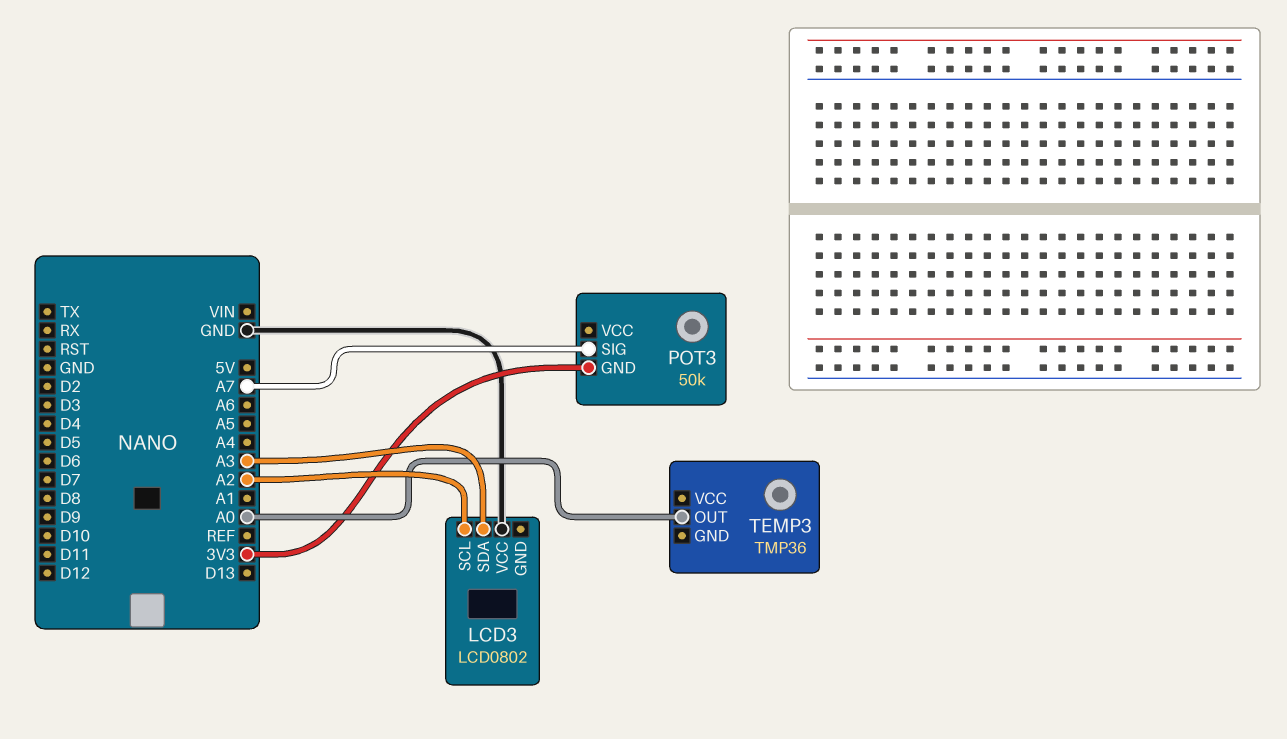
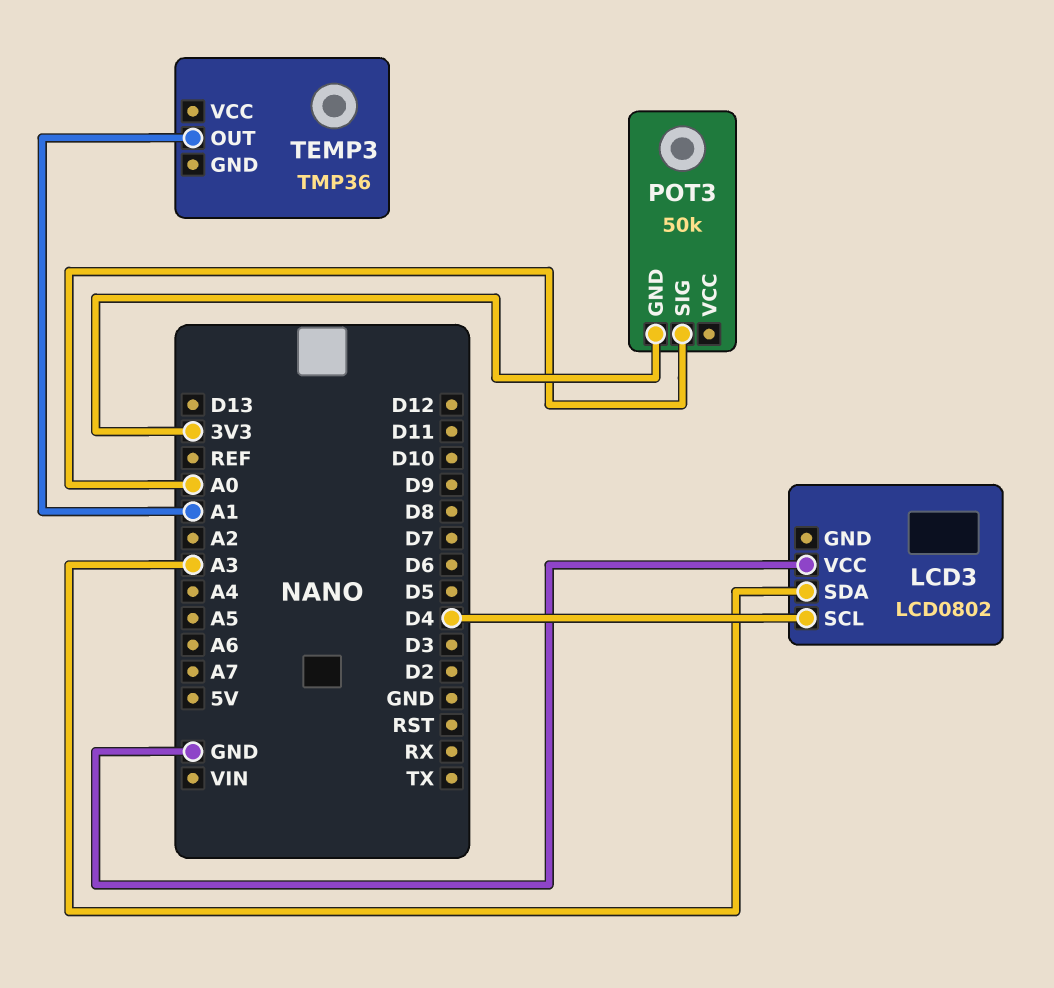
LCD3 pin SCL: A2 -> D4
POT3 pin SIG: A7 -> A0
TEMP3 pin OUT: A0 -> A1

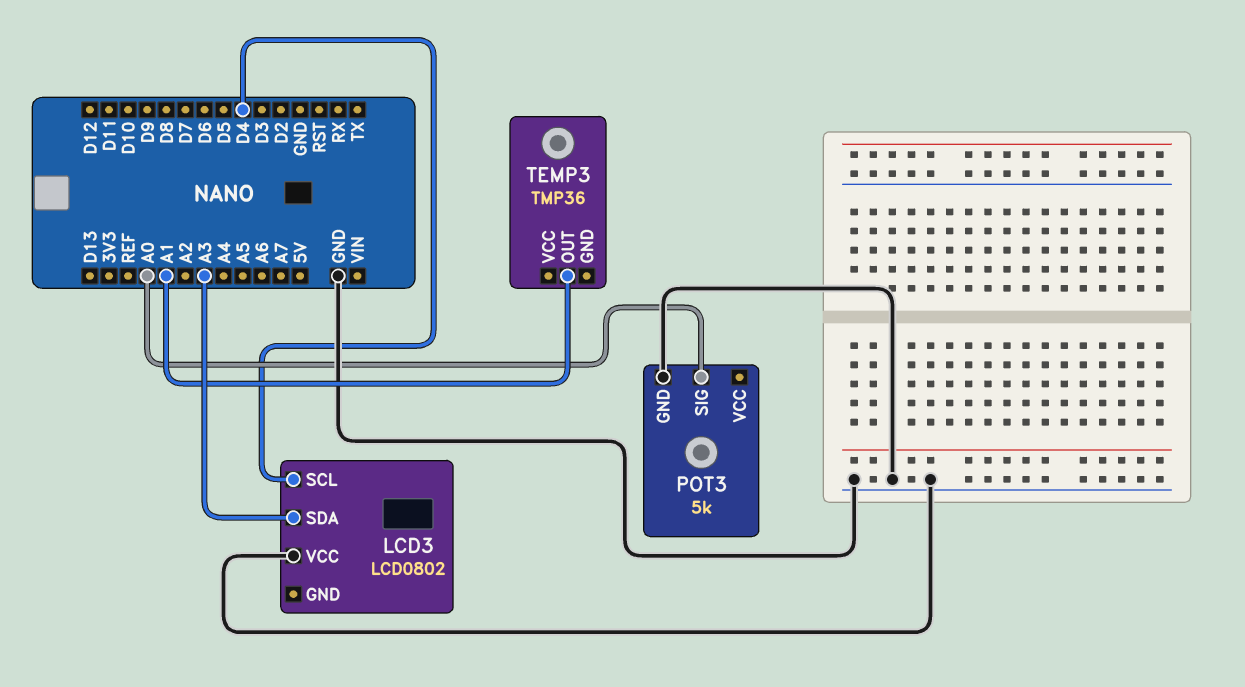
POT3: 50k -> 5k
POT3 pin GND: 3V3 -> GND

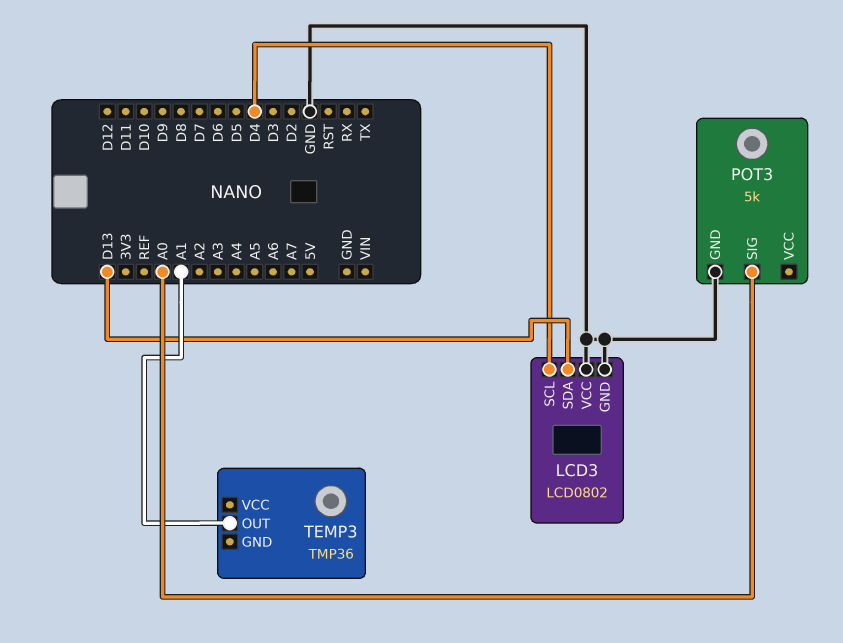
LCD3 pin GND: none -> GND
LCD3 pin SDA: A3 -> D13

